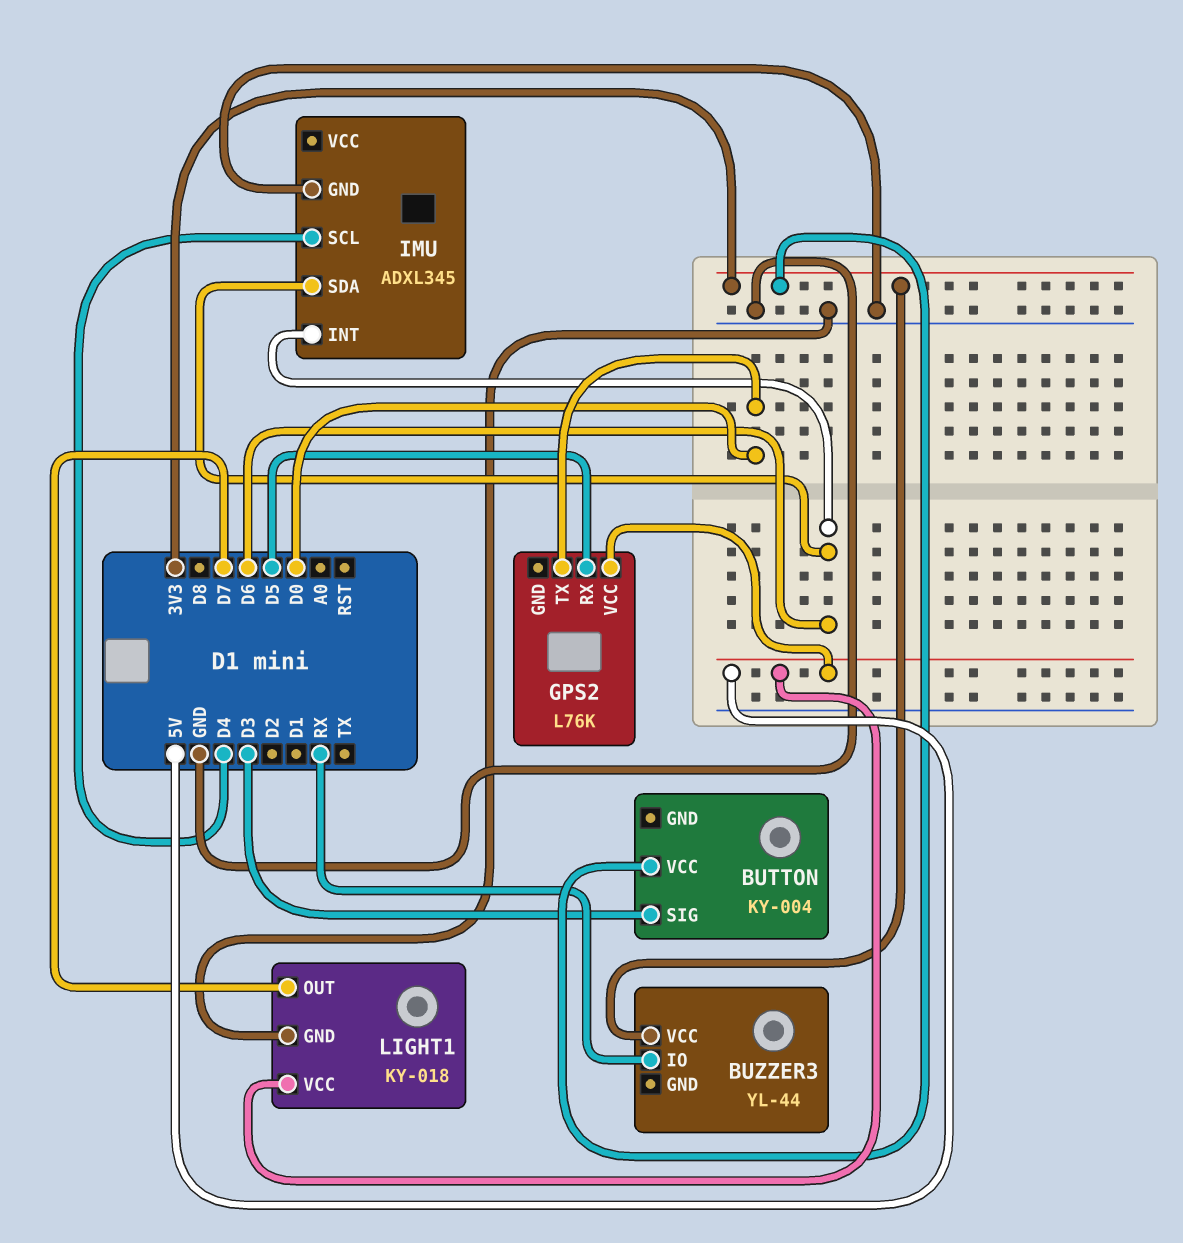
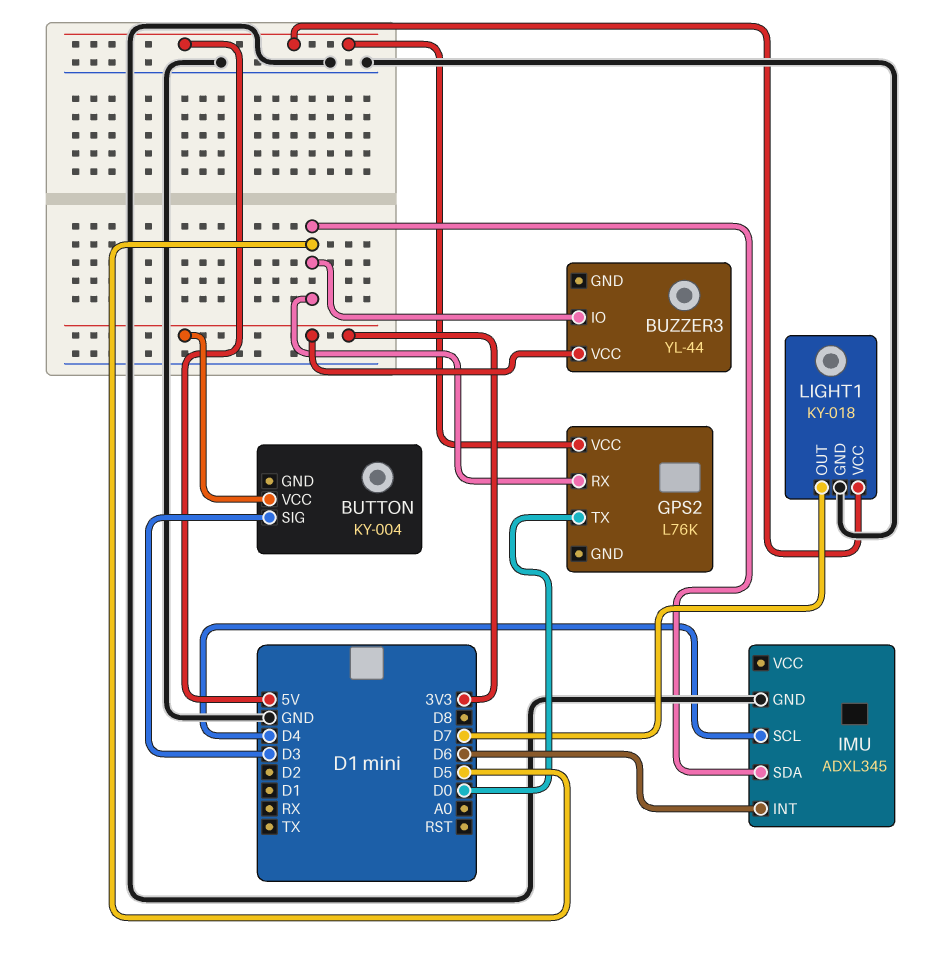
BUZZER3 pin IO: RX -> D5
IMU pin SDA: D6 -> D5

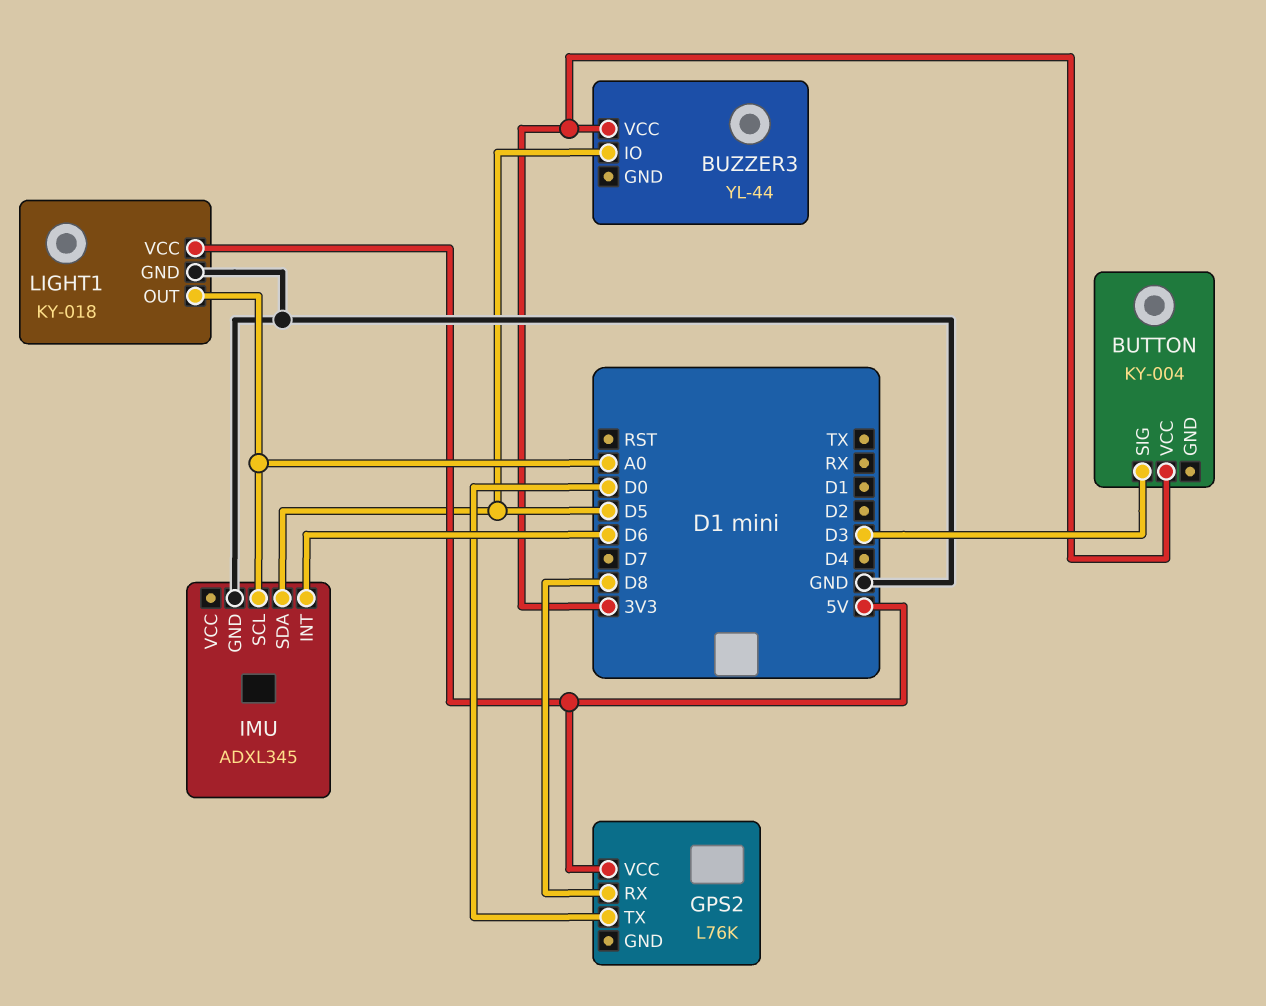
GPS2 pin RX: D5 -> D8
IMU pin SCL: D4 -> A0
LIGHT1 pin OUT: D7 -> A0

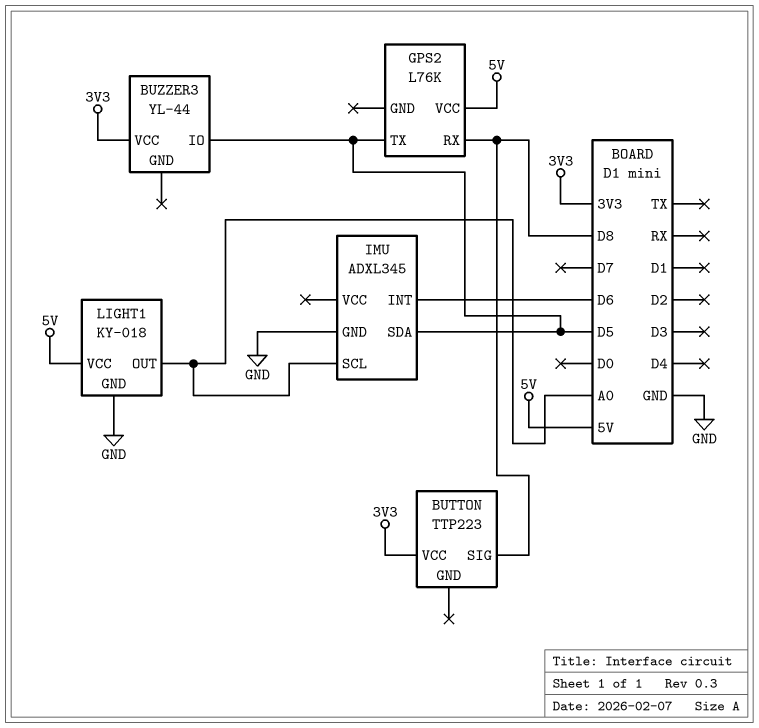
BUTTON: KY-004 -> TTP223
BUTTON pin SIG: D3 -> D8
GPS2 pin TX: D0 -> D5

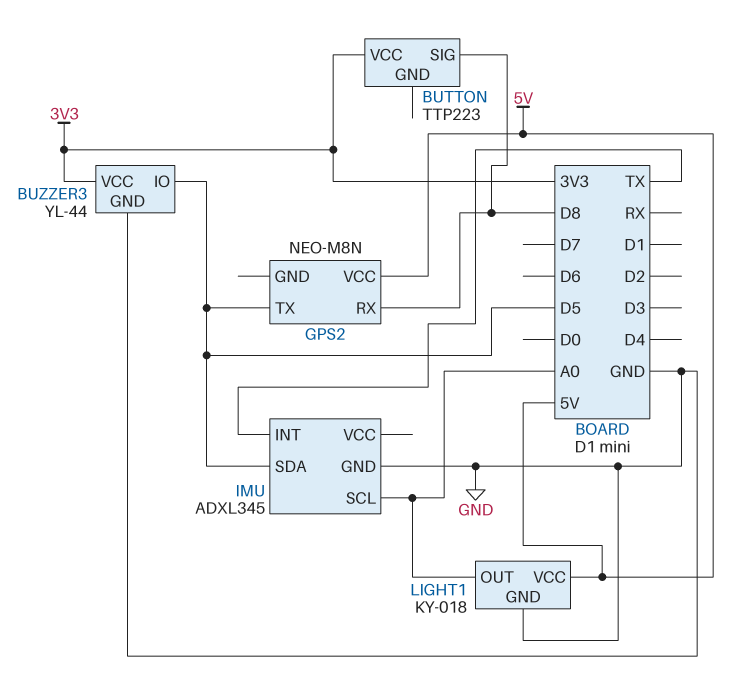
BUZZER3 pin GND: none -> GND
GPS2: L76K -> NEO-M8N
IMU pin INT: D6 -> TX

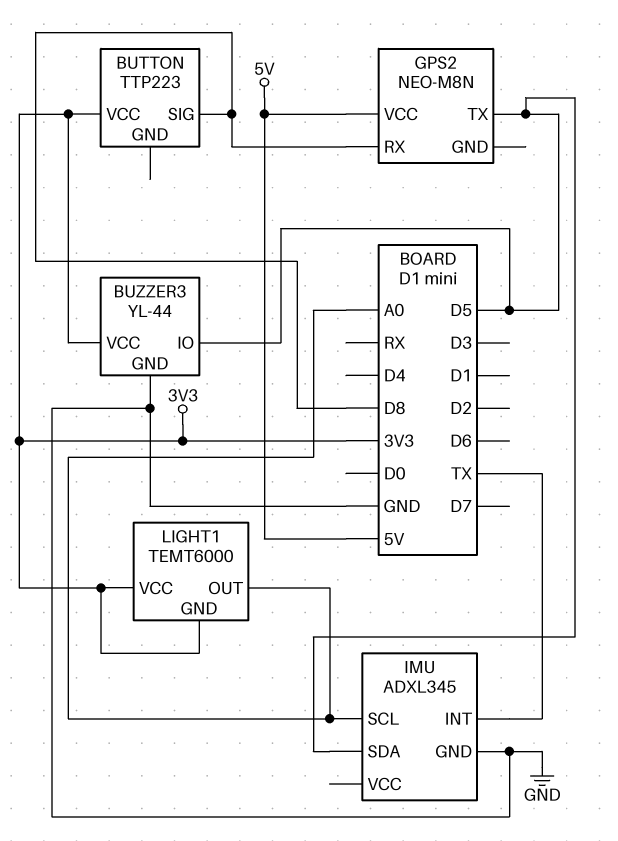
LIGHT1: KY-018 -> TEMT6000
LIGHT1 pin GND: GND -> 3V3
LIGHT1 pin VCC: 5V -> 3V3

